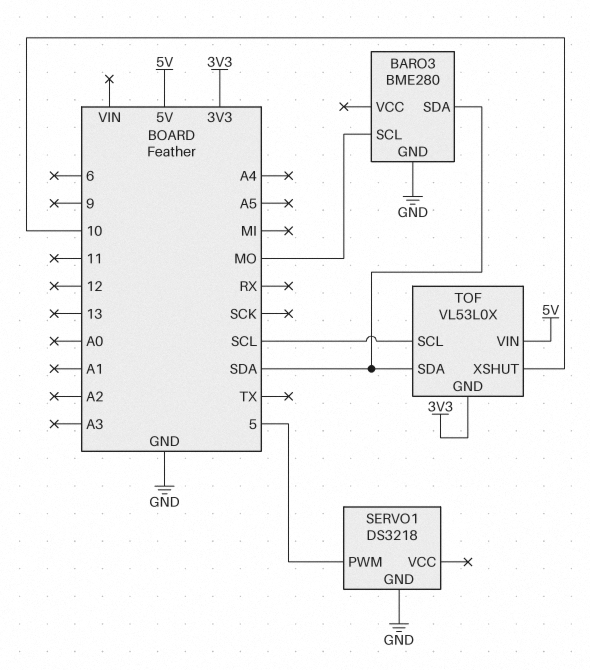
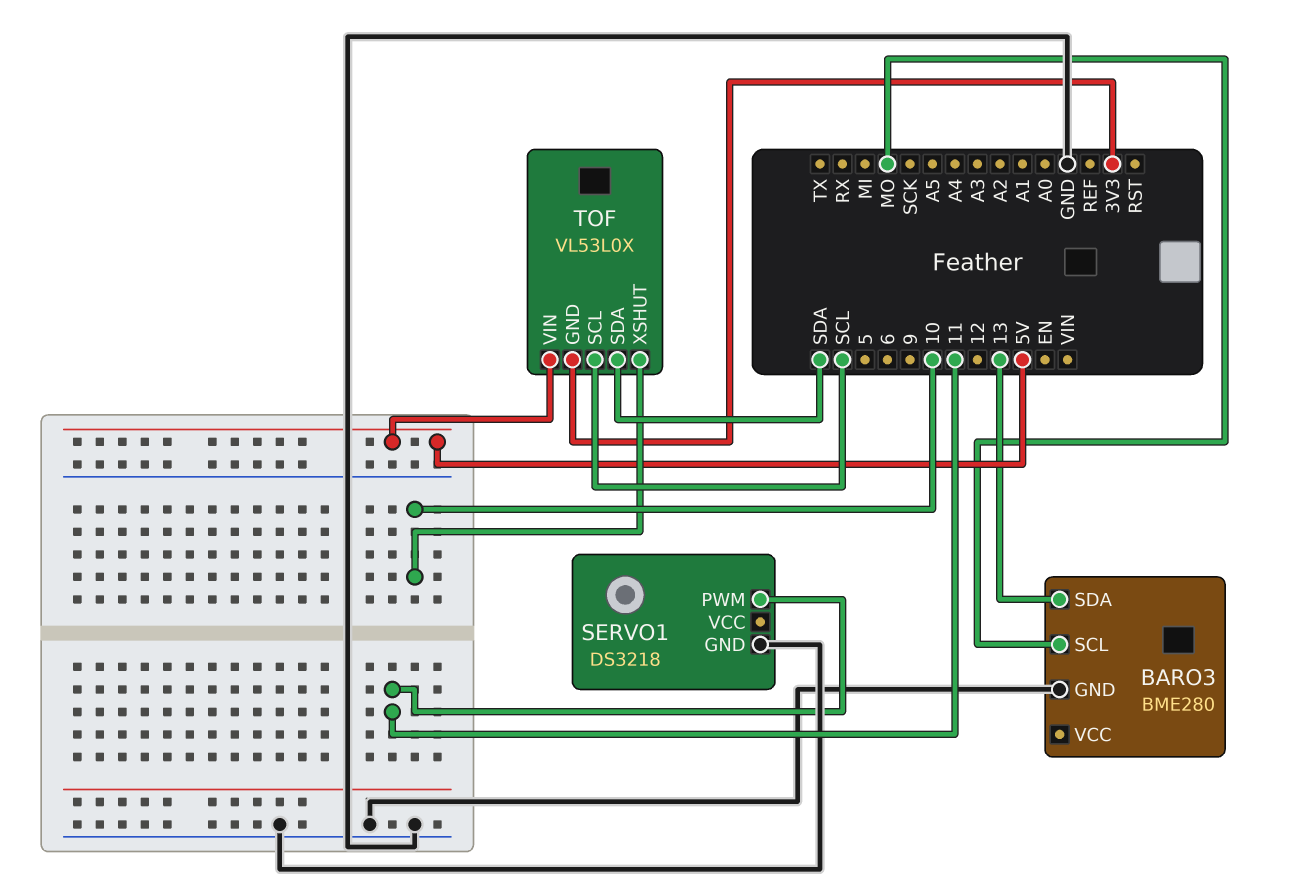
BARO3 pin SDA: SDA -> 13
SERVO1 pin PWM: 5 -> 11

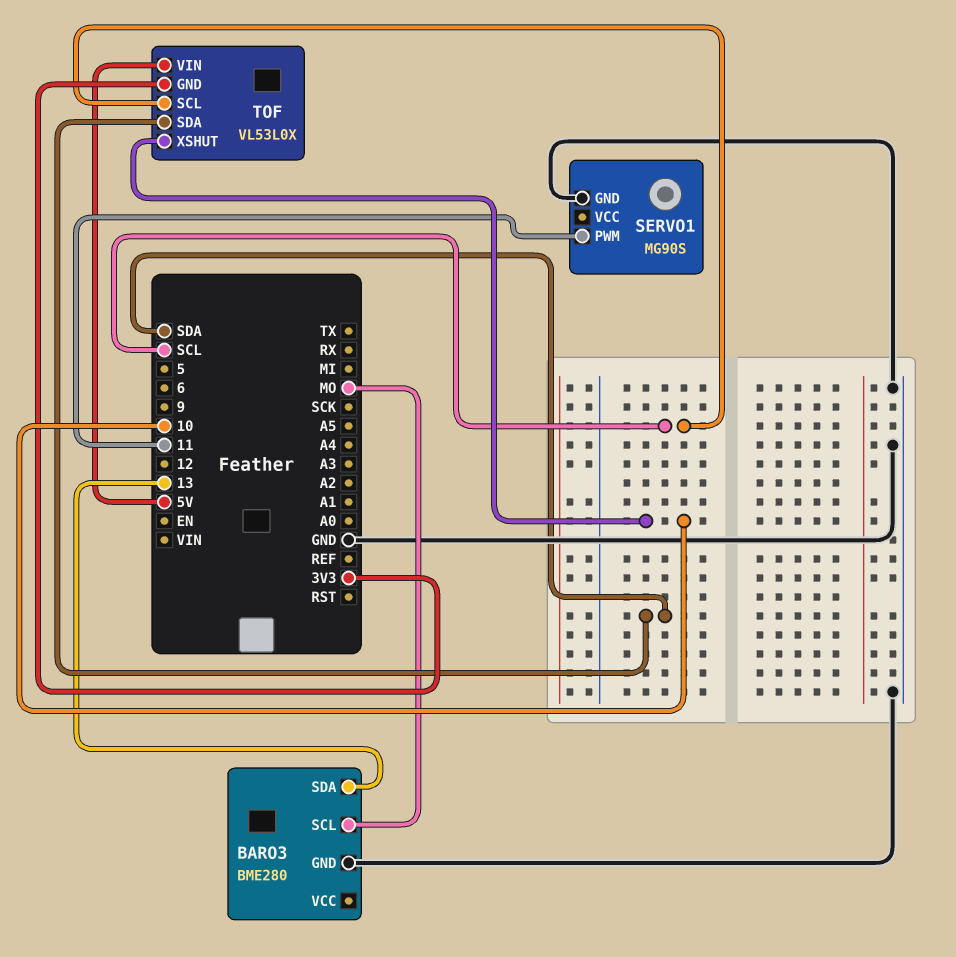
SERVO1: DS3218 -> MG90S

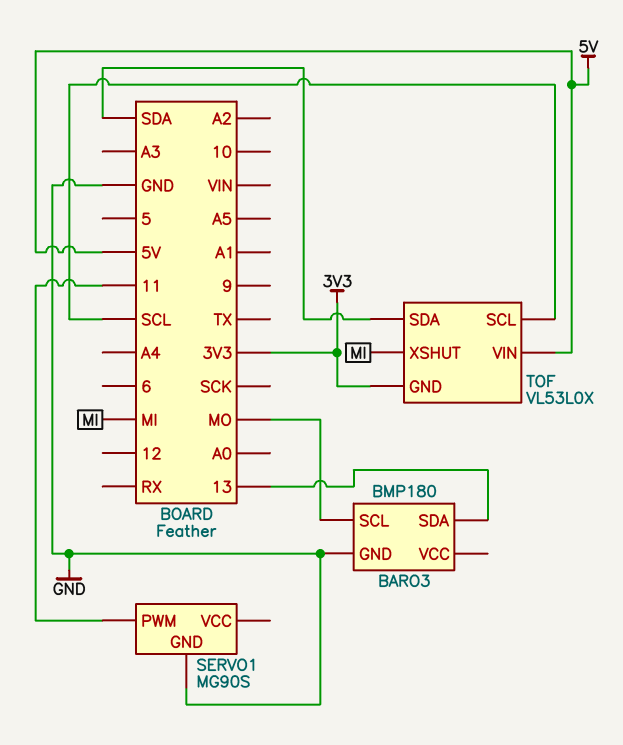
BARO3: BME280 -> BMP180
TOF pin XSHUT: 10 -> MI

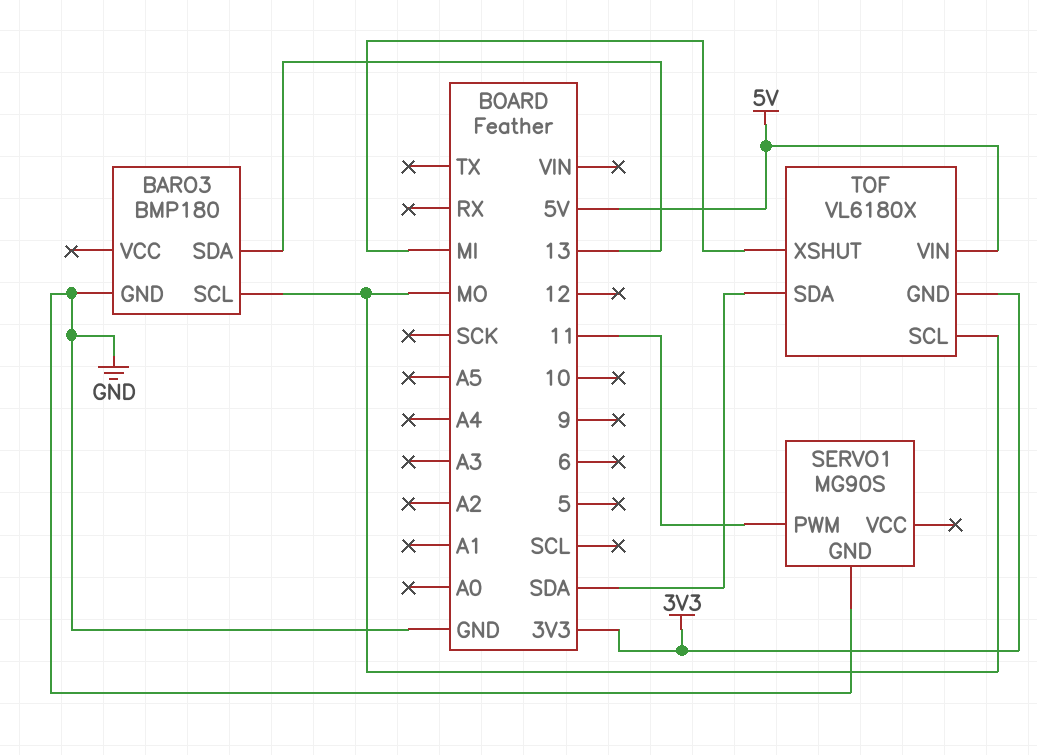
TOF: VL53L0X -> VL6180X
TOF pin SCL: SCL -> MO

